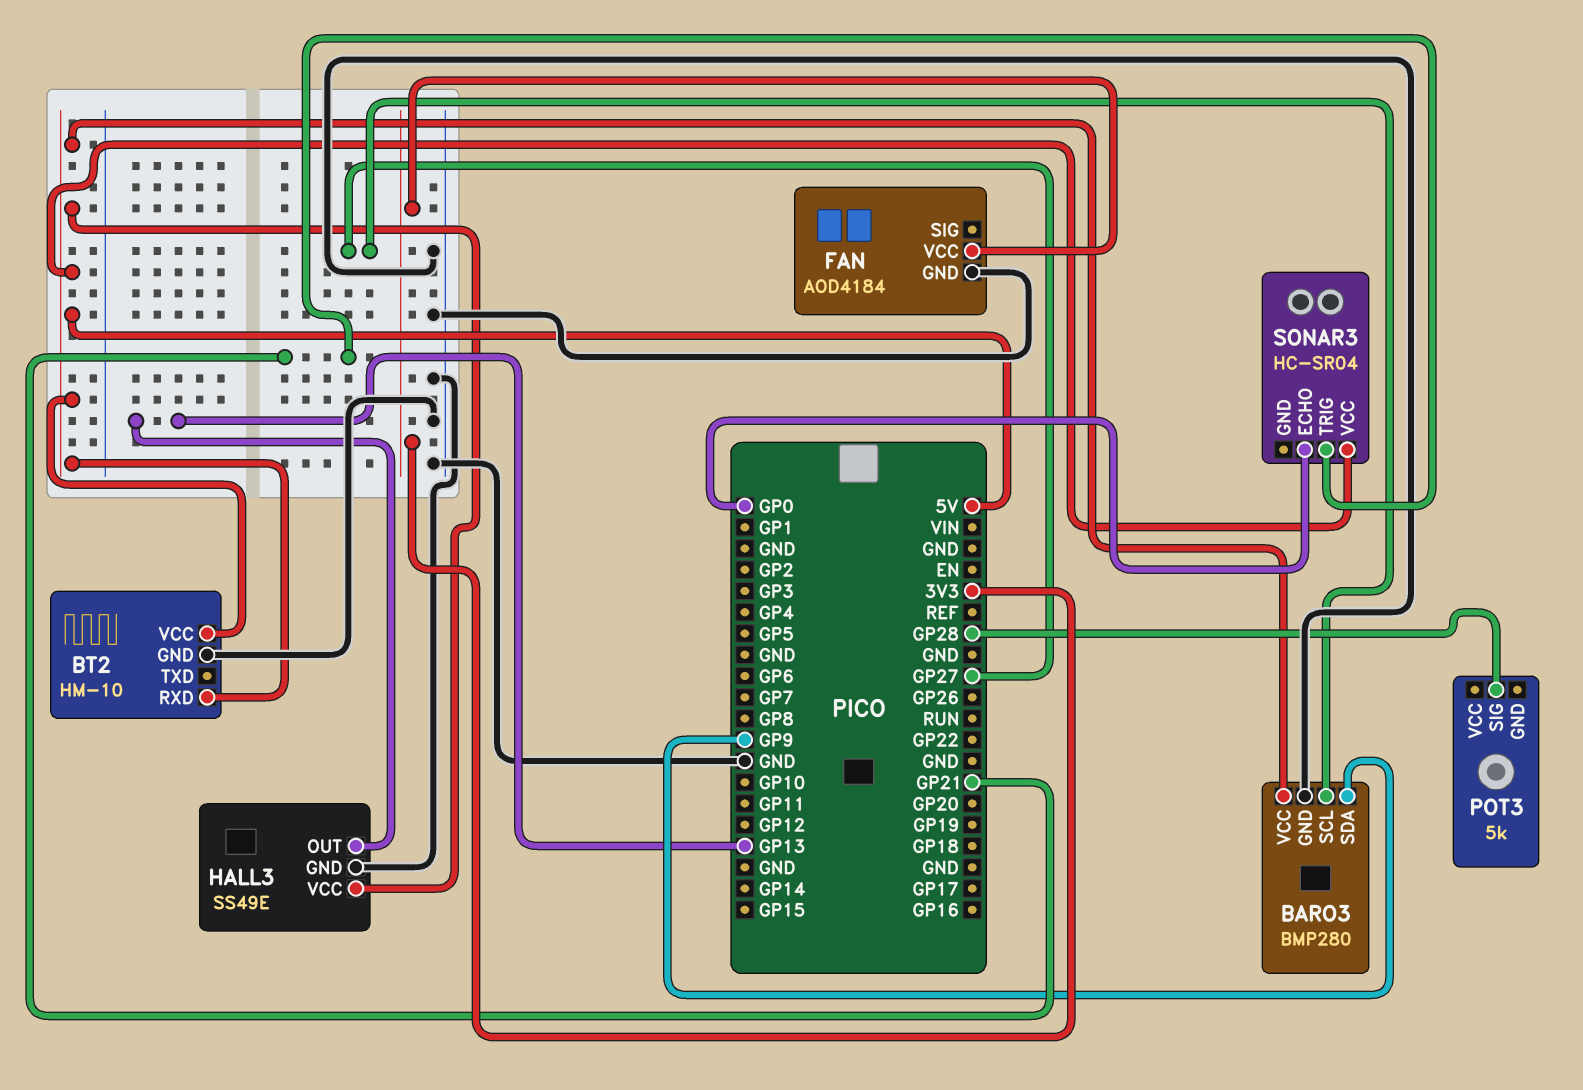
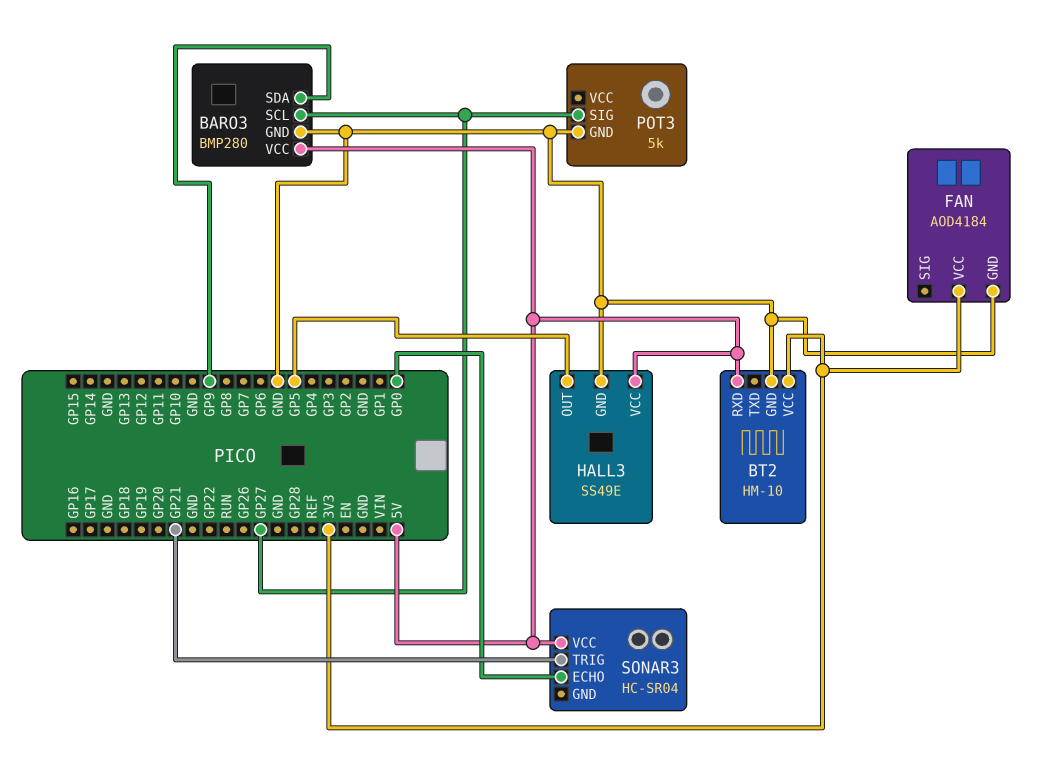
BT2 pin VCC: 5V -> 3V3
HALL3 pin OUT: GP13 -> GP5
POT3 pin GND: none -> GND
POT3 pin SIG: GP28 -> GP27

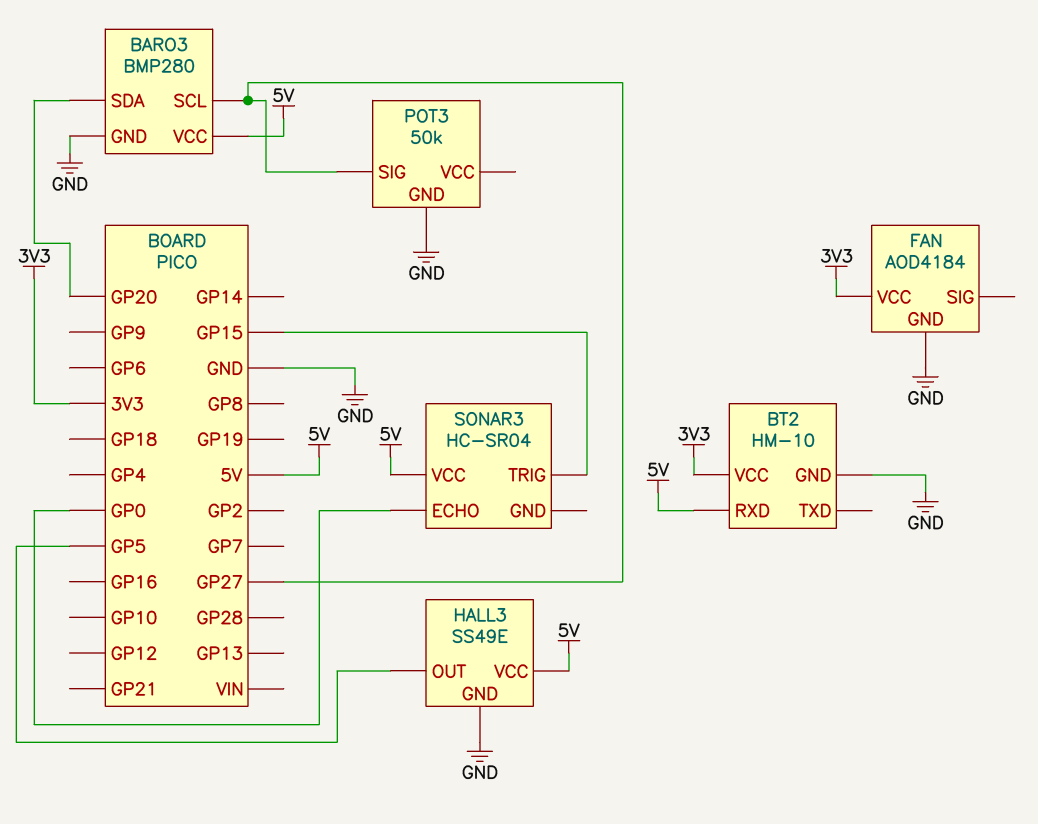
BARO3 pin SDA: GP9 -> GP20
POT3: 5k -> 50k
SONAR3 pin TRIG: GP21 -> GP15

